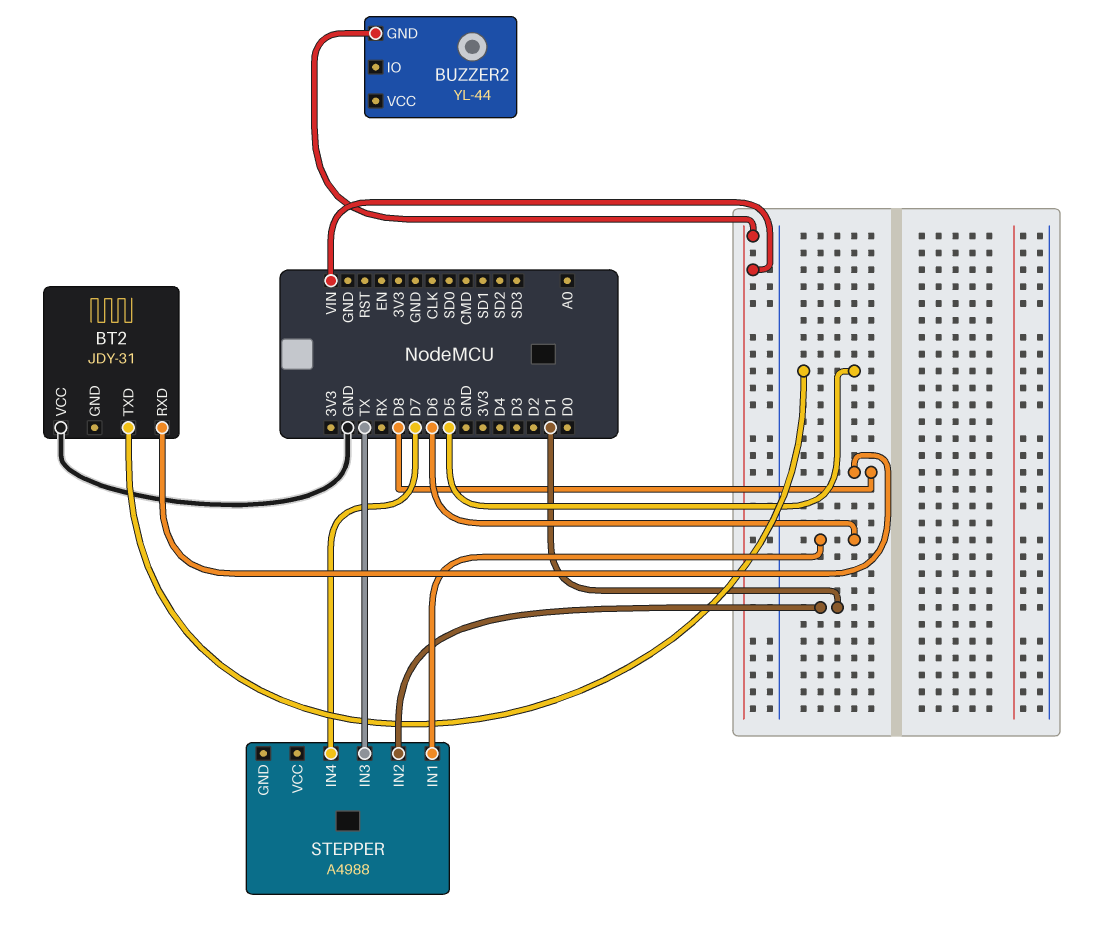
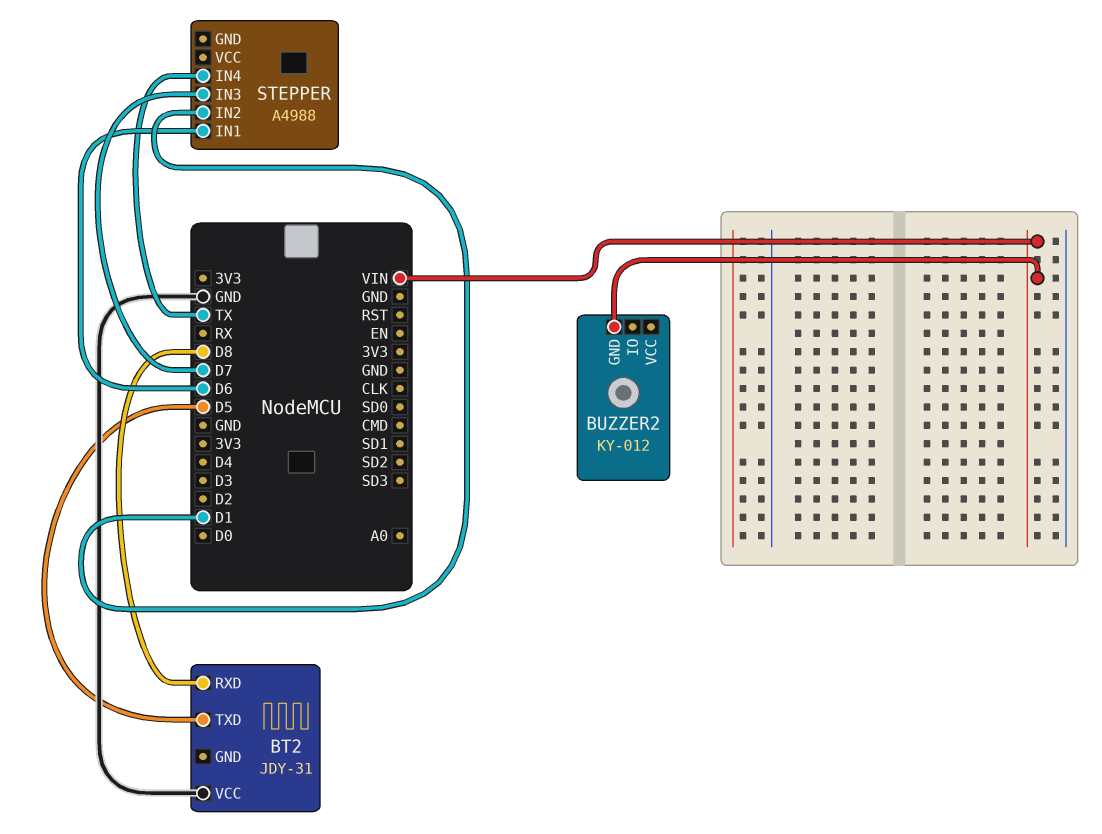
BUZZER2: YL-44 -> KY-012
STEPPER pin IN3: TX -> D7
STEPPER pin IN4: D7 -> TX

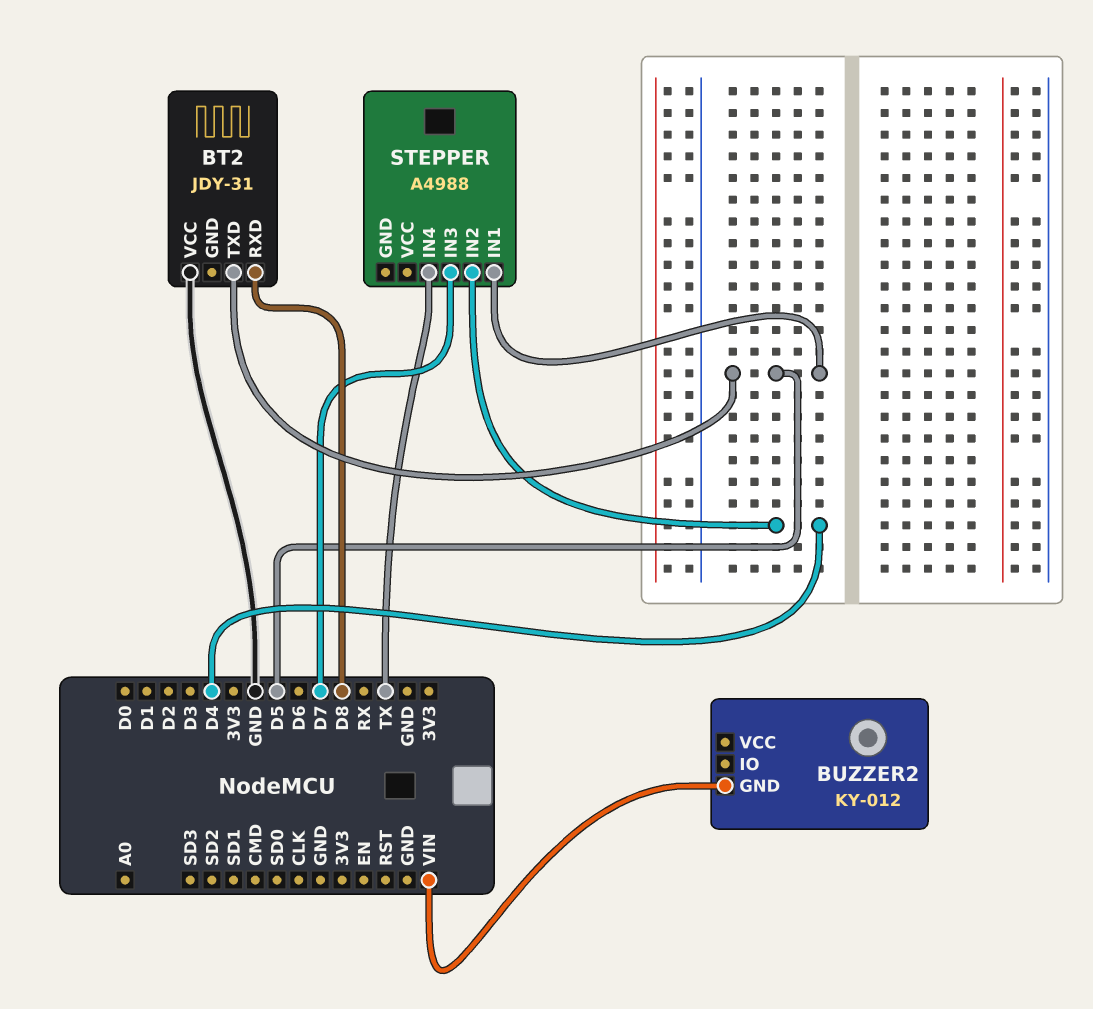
STEPPER pin IN1: D6 -> D5
STEPPER pin IN2: D1 -> D4

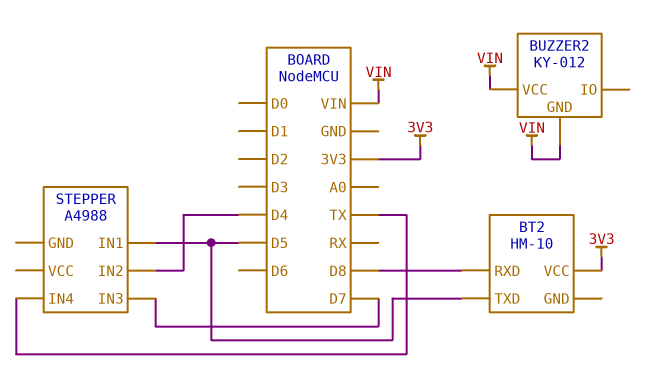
BT2: JDY-31 -> HM-10
BT2 pin VCC: GND -> 3V3
BUZZER2 pin VCC: none -> VIN

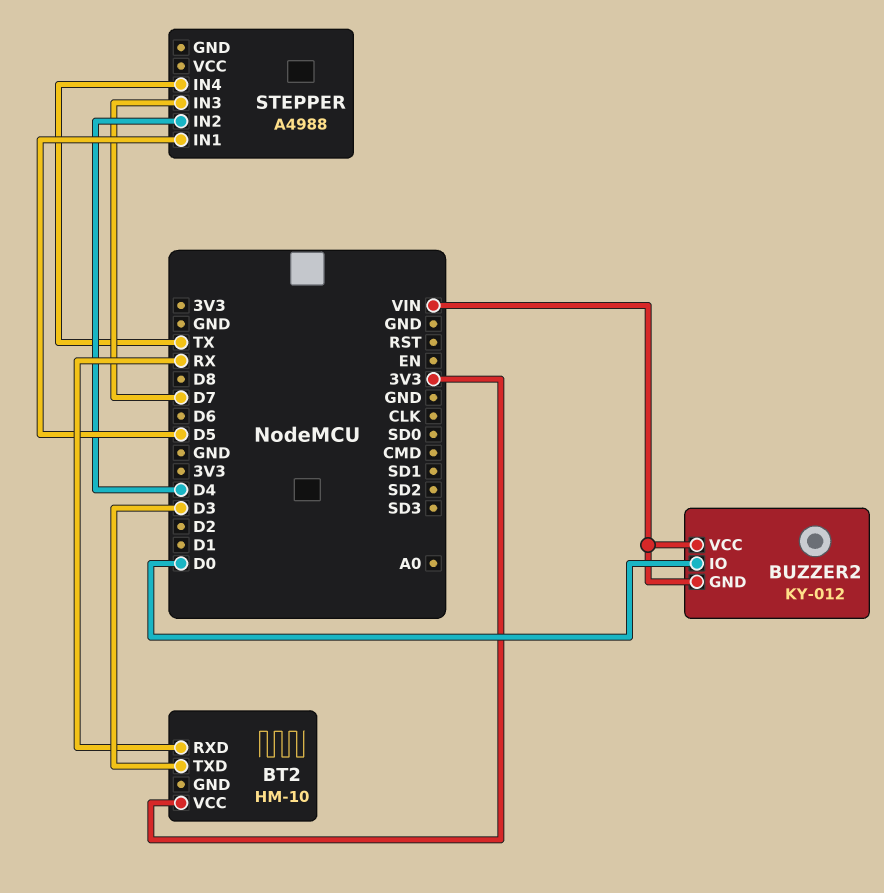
BT2 pin RXD: D8 -> RX
BT2 pin TXD: D5 -> D3
BUZZER2 pin IO: none -> D0

